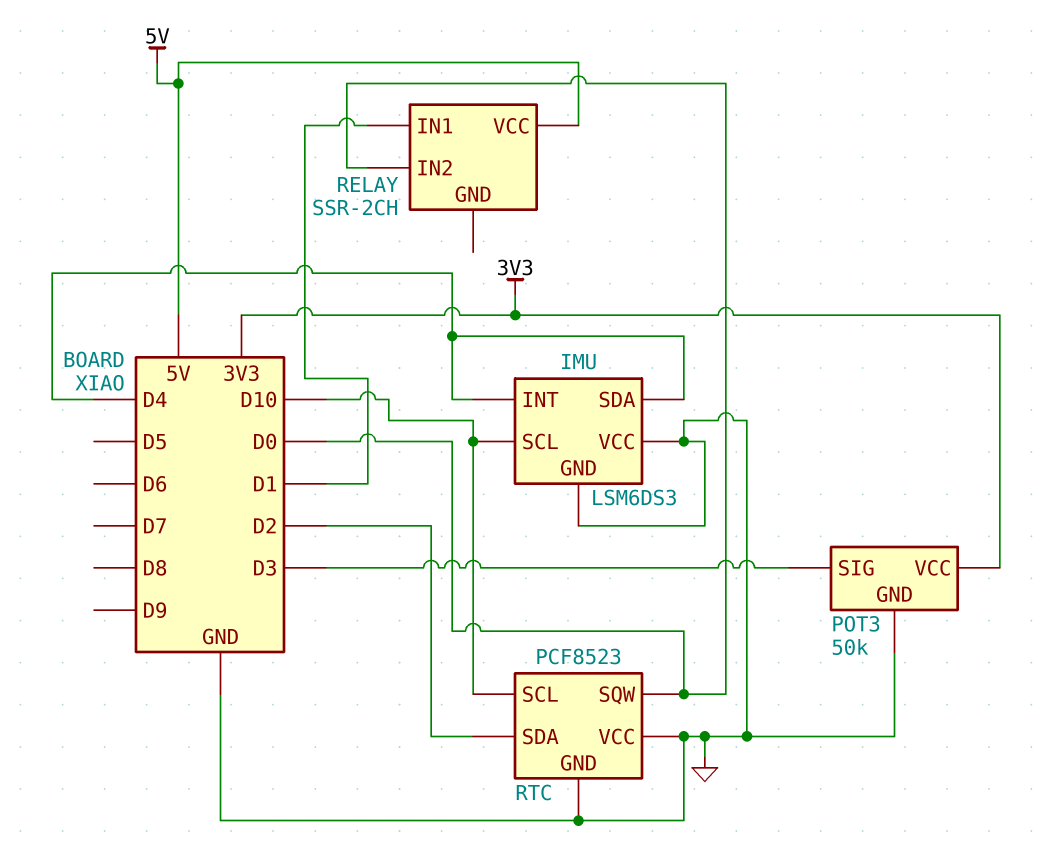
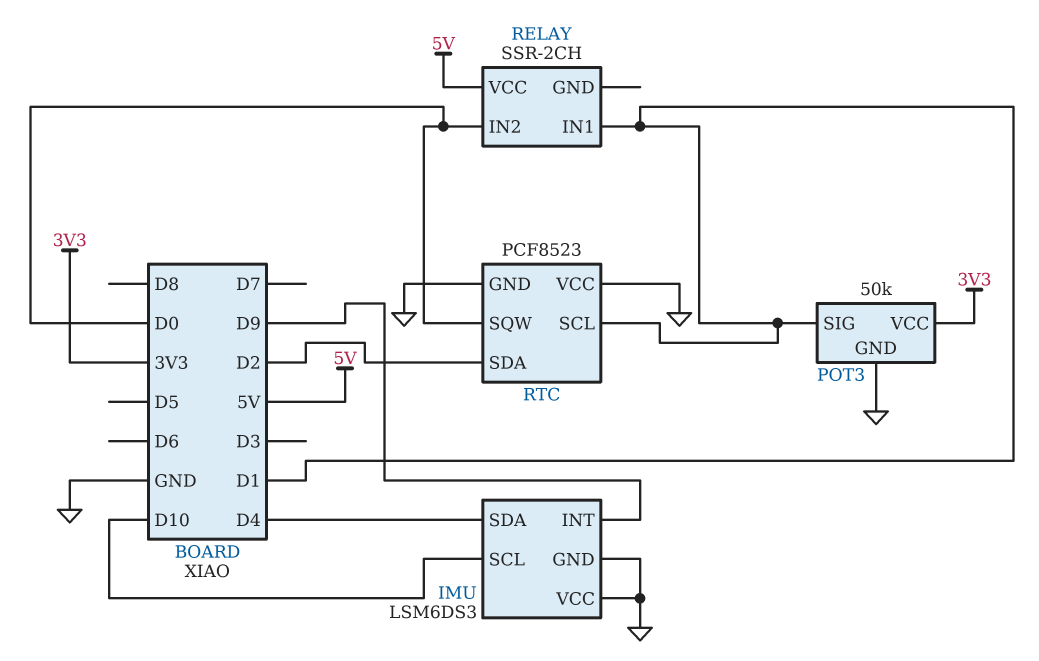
IMU pin INT: D4 -> D9
POT3 pin SIG: D3 -> D1
RTC pin SCL: D10 -> D1

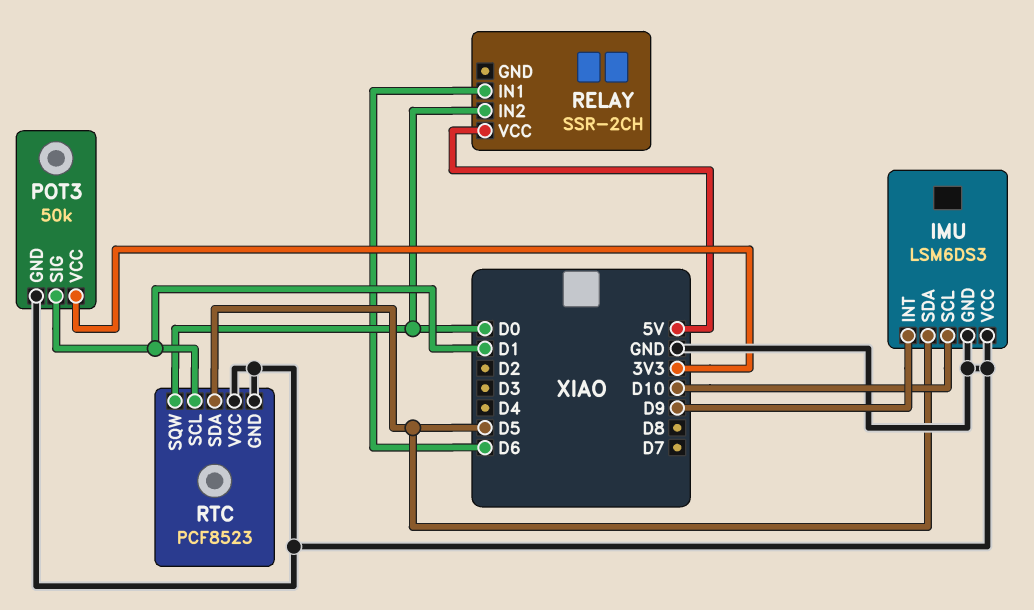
IMU pin SDA: D4 -> D5
RELAY pin IN1: D1 -> D6
RTC pin SDA: D2 -> D5

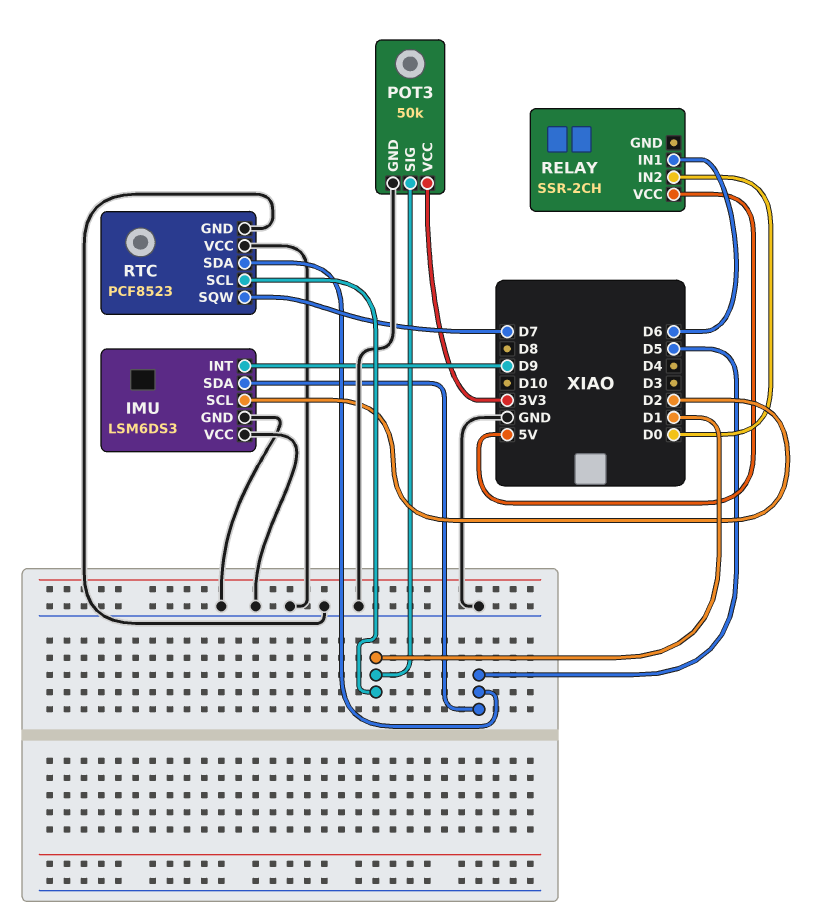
IMU pin SCL: D10 -> D2
RTC pin SQW: D0 -> D7

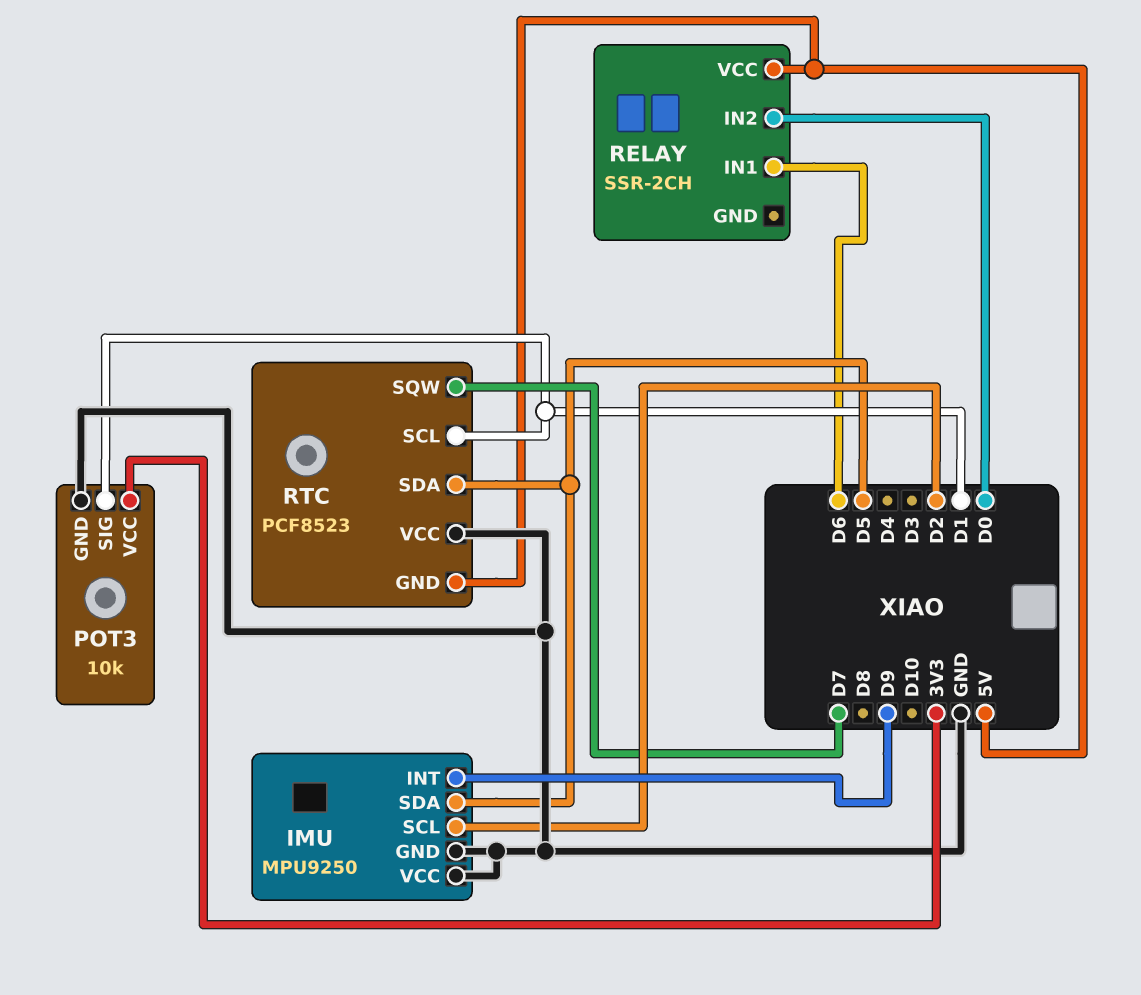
IMU: LSM6DS3 -> MPU9250
POT3: 50k -> 10k
RTC pin GND: GND -> 5V

